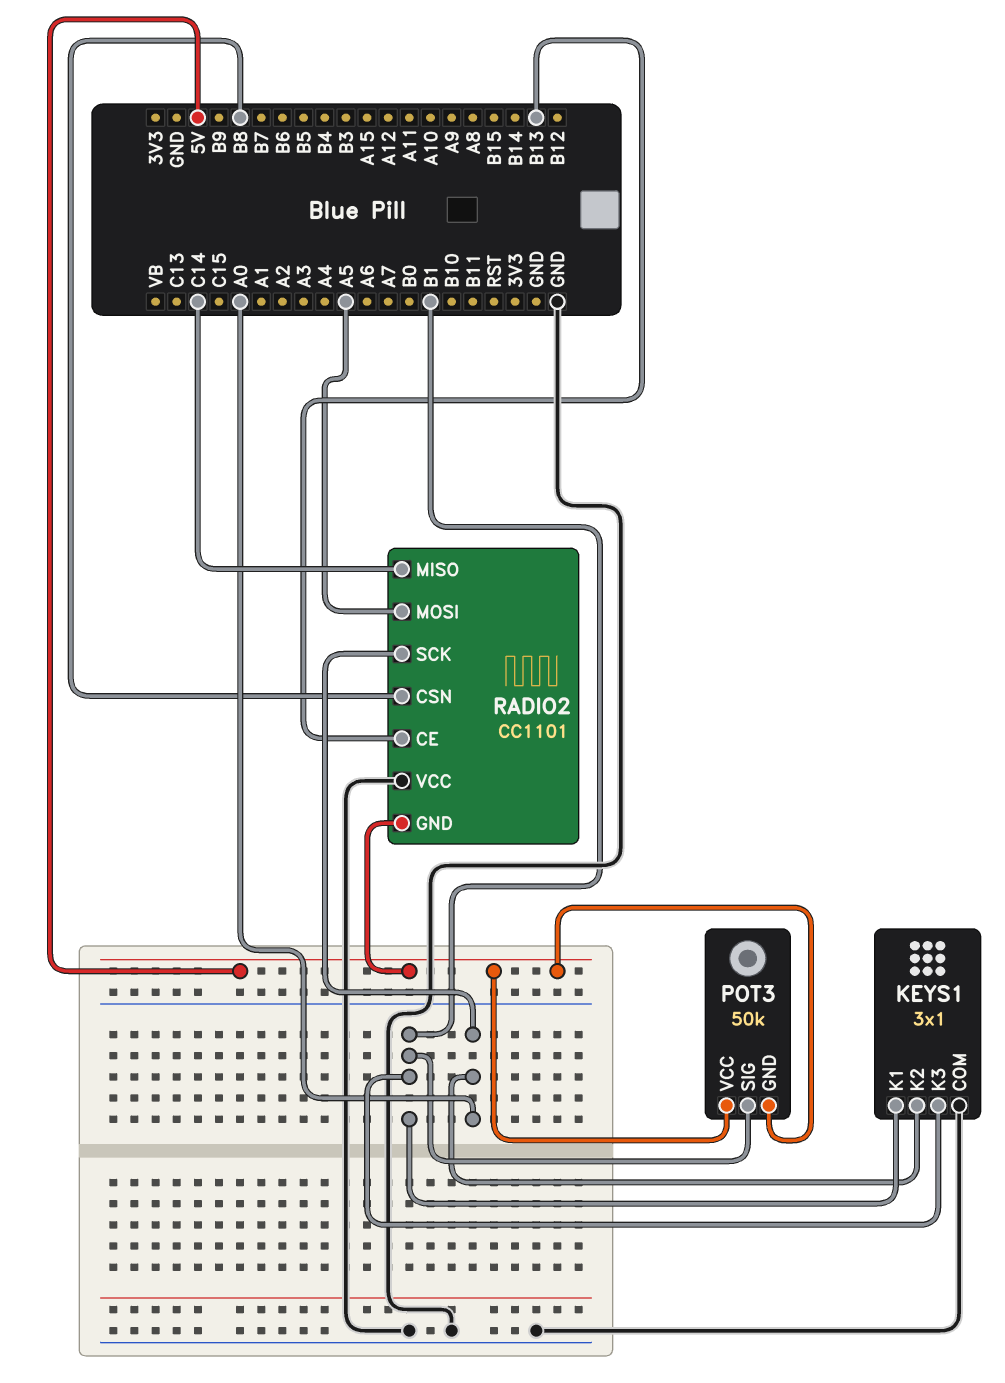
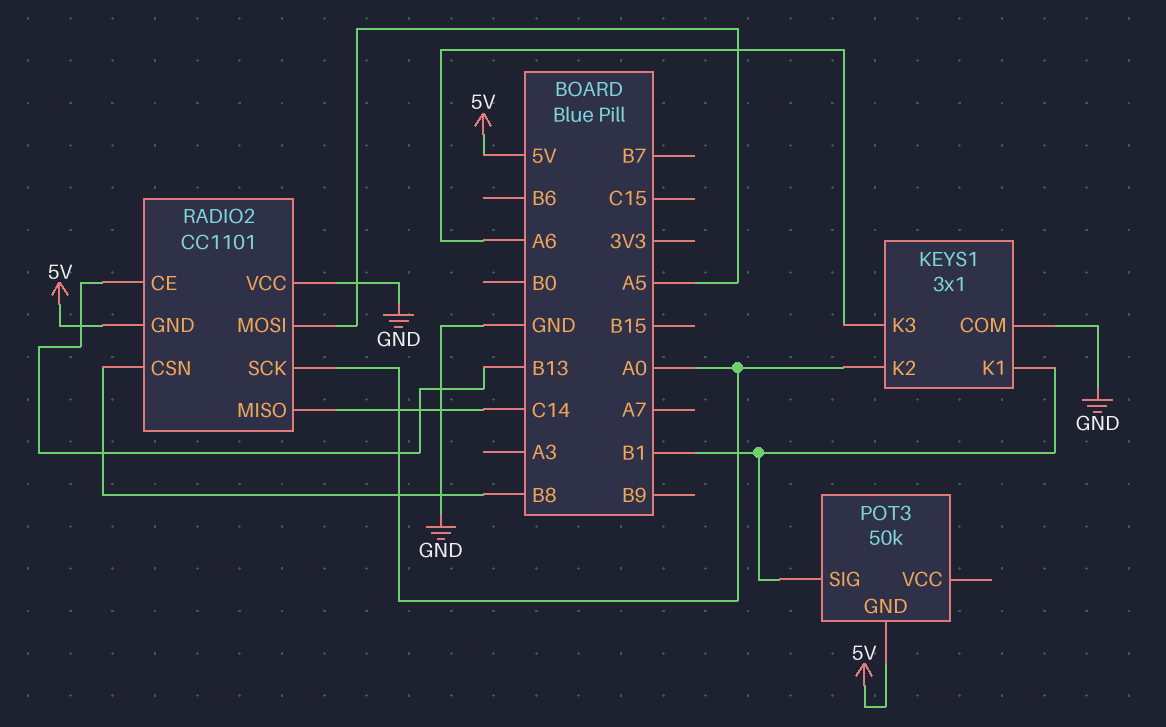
KEYS1 pin K3: B1 -> A6
POT3 pin VCC: 5V -> none

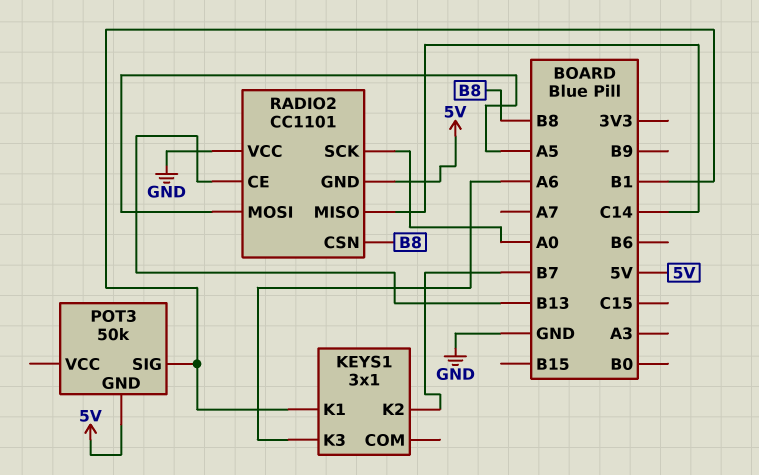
KEYS1 pin COM: GND -> none
KEYS1 pin K2: A0 -> B7

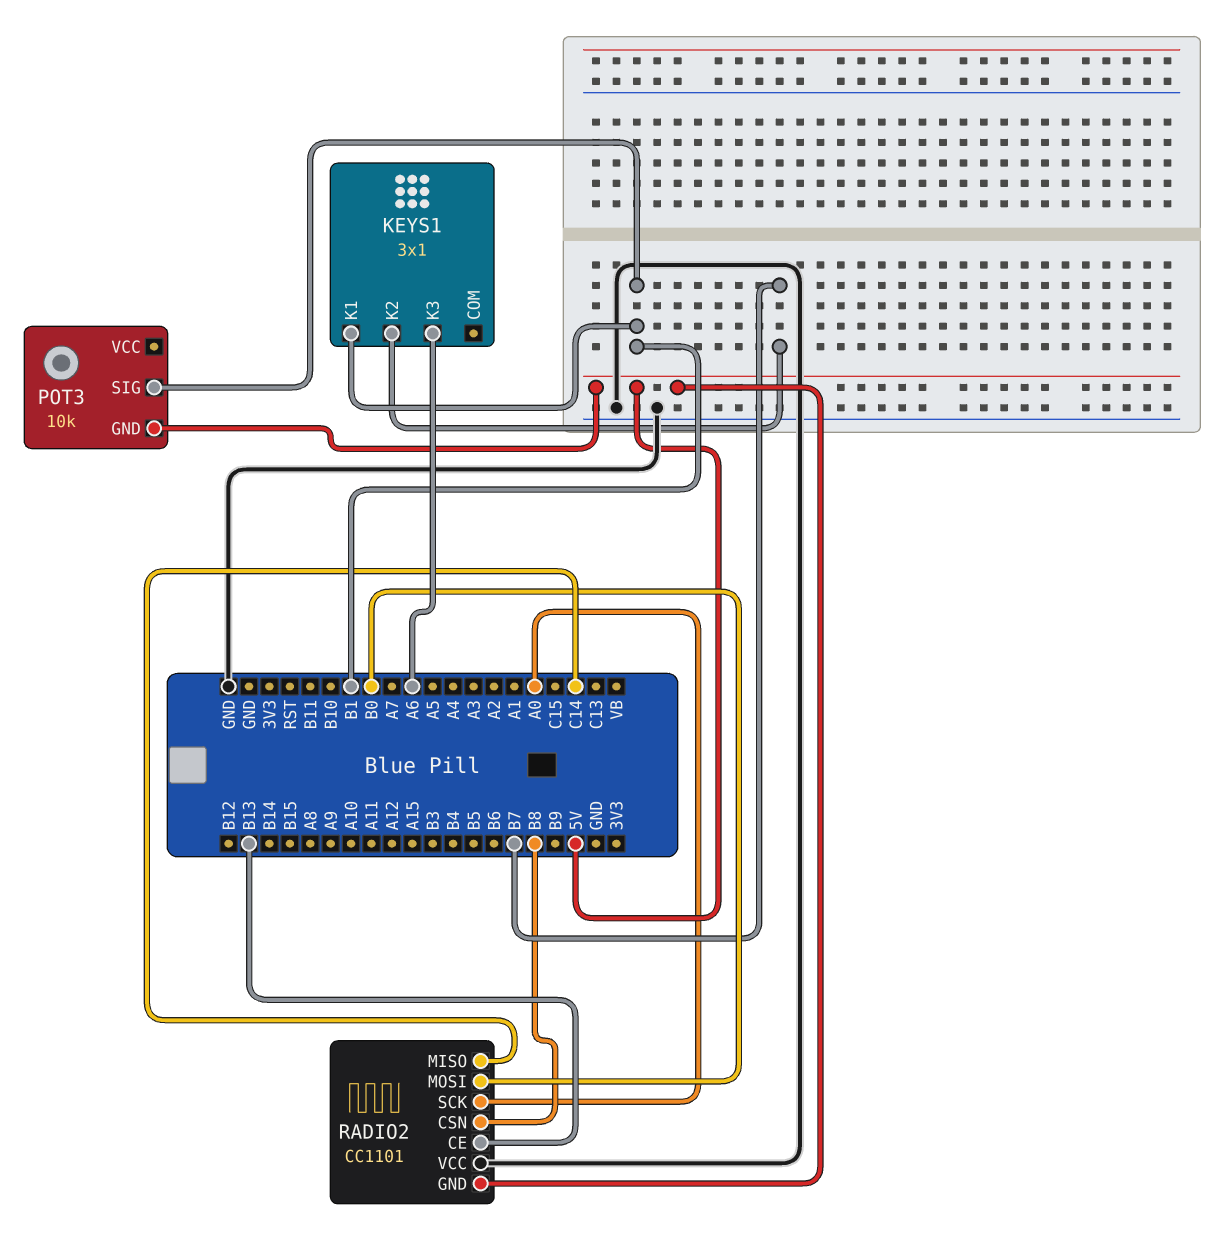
POT3: 50k -> 10k
RADIO2 pin MOSI: A5 -> B0

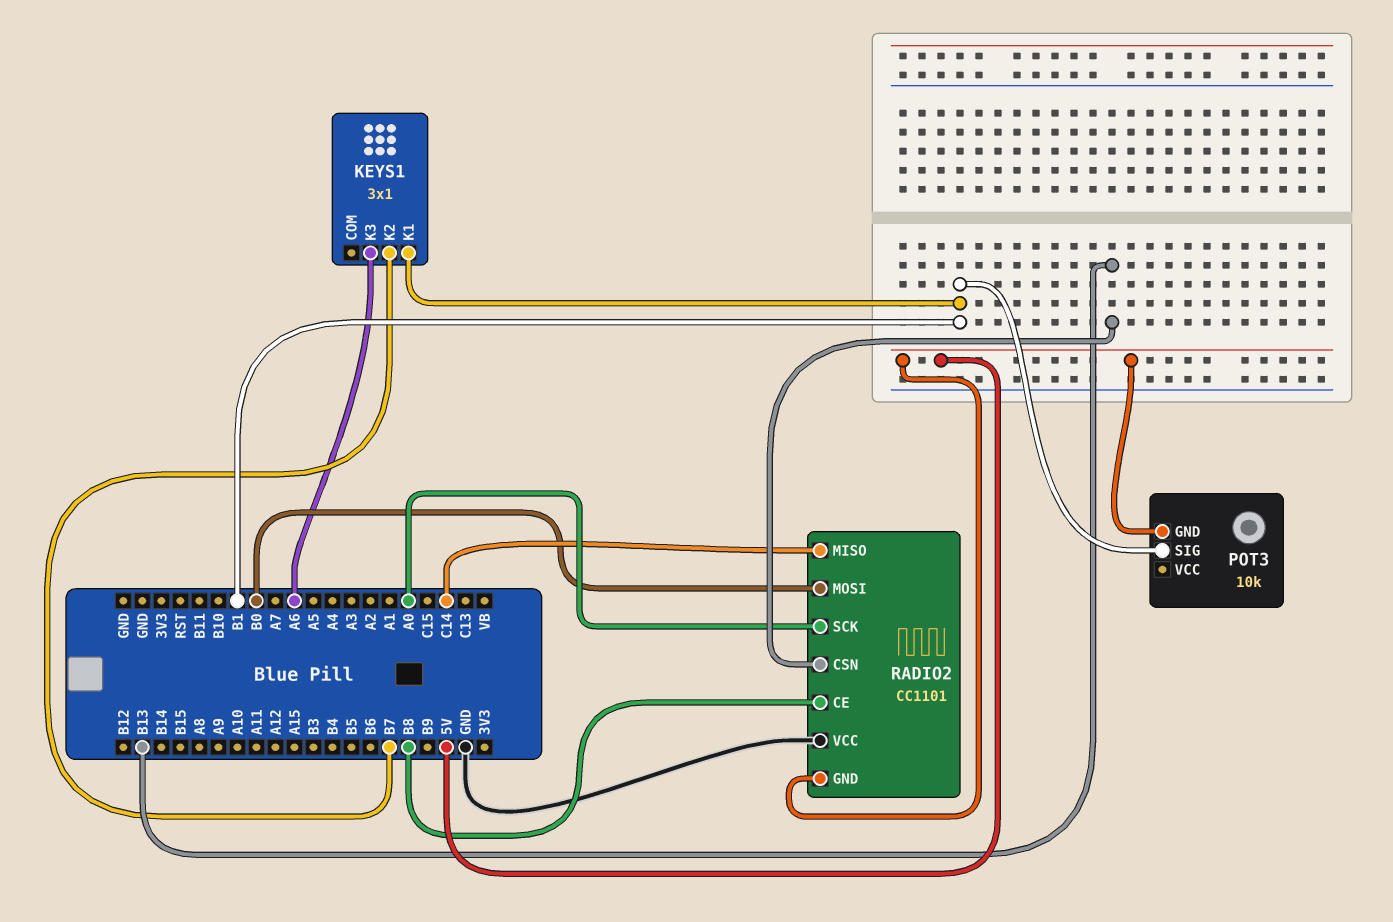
RADIO2 pin CE: B13 -> B8
RADIO2 pin CSN: B8 -> B13

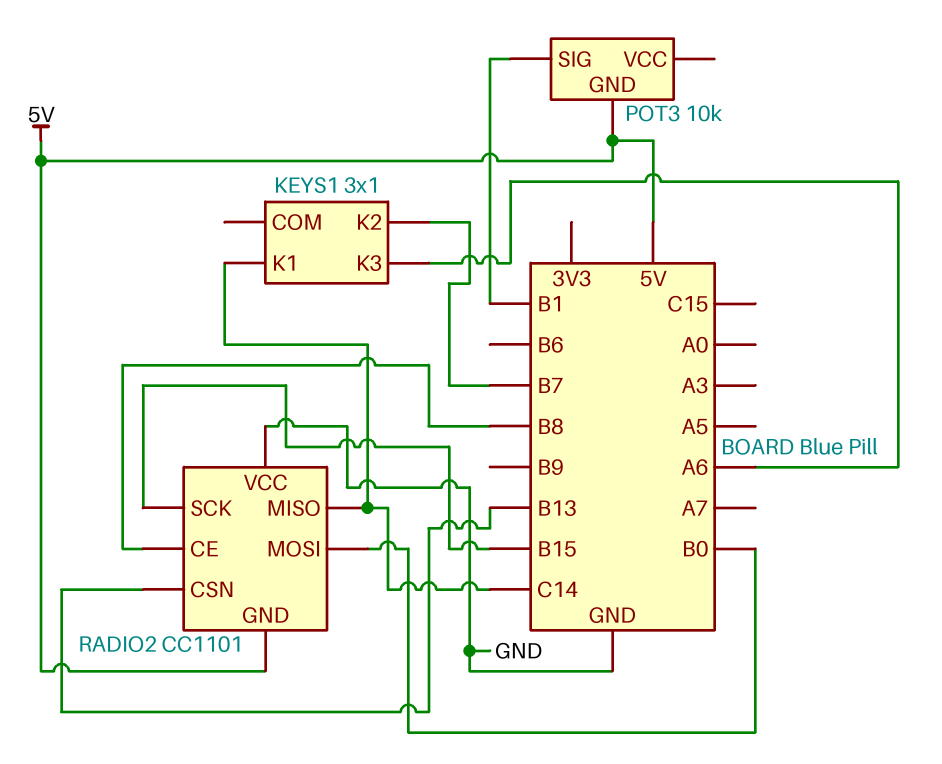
KEYS1 pin K1: B1 -> C14
RADIO2 pin SCK: A0 -> B15

